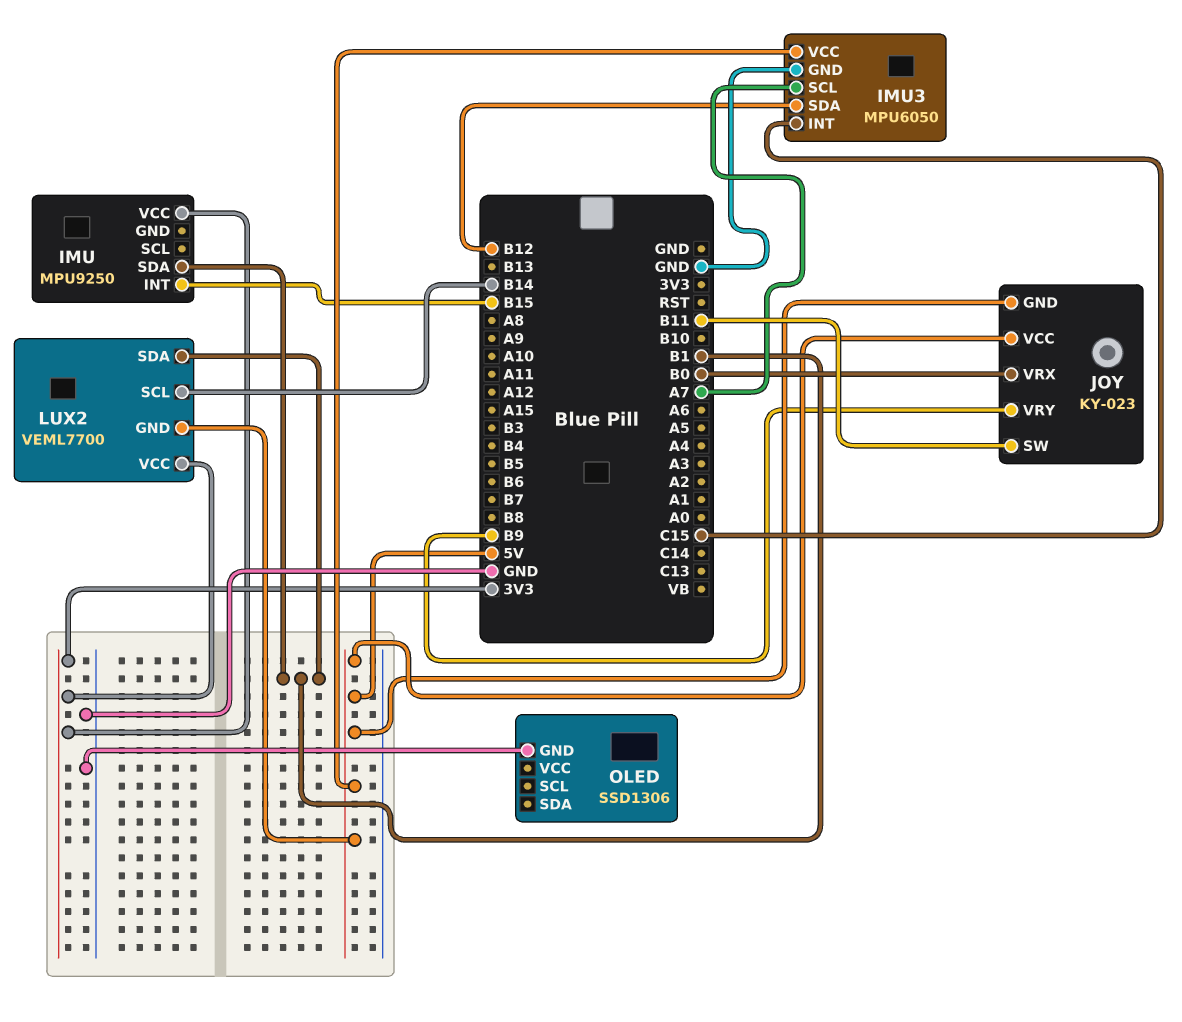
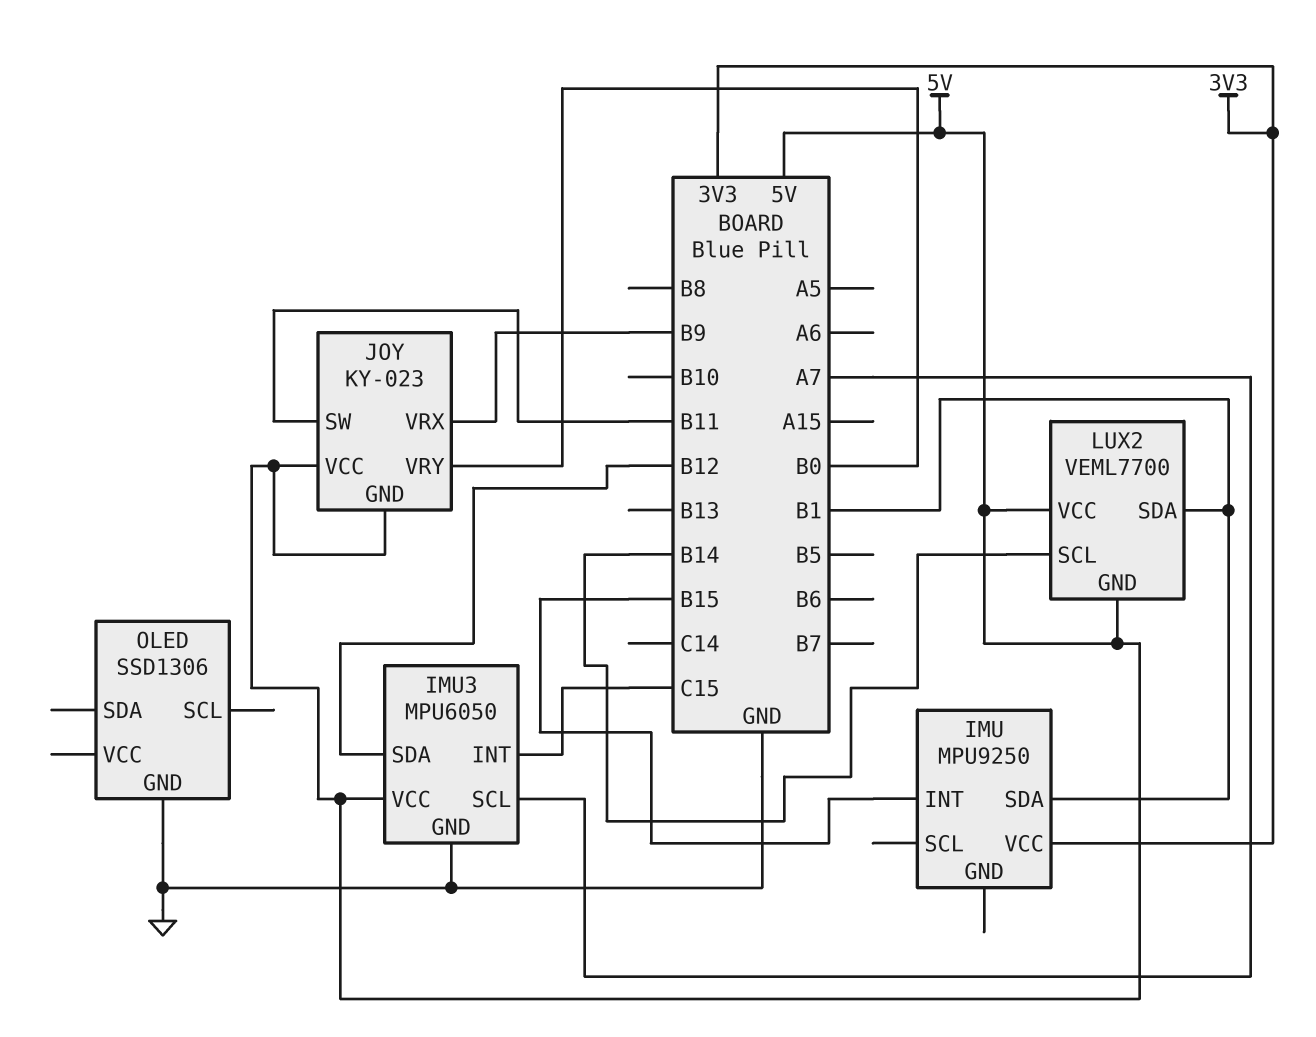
JOY pin VRX: B0 -> B9
JOY pin VRY: B9 -> B0
LUX2 pin VCC: 3V3 -> 5V

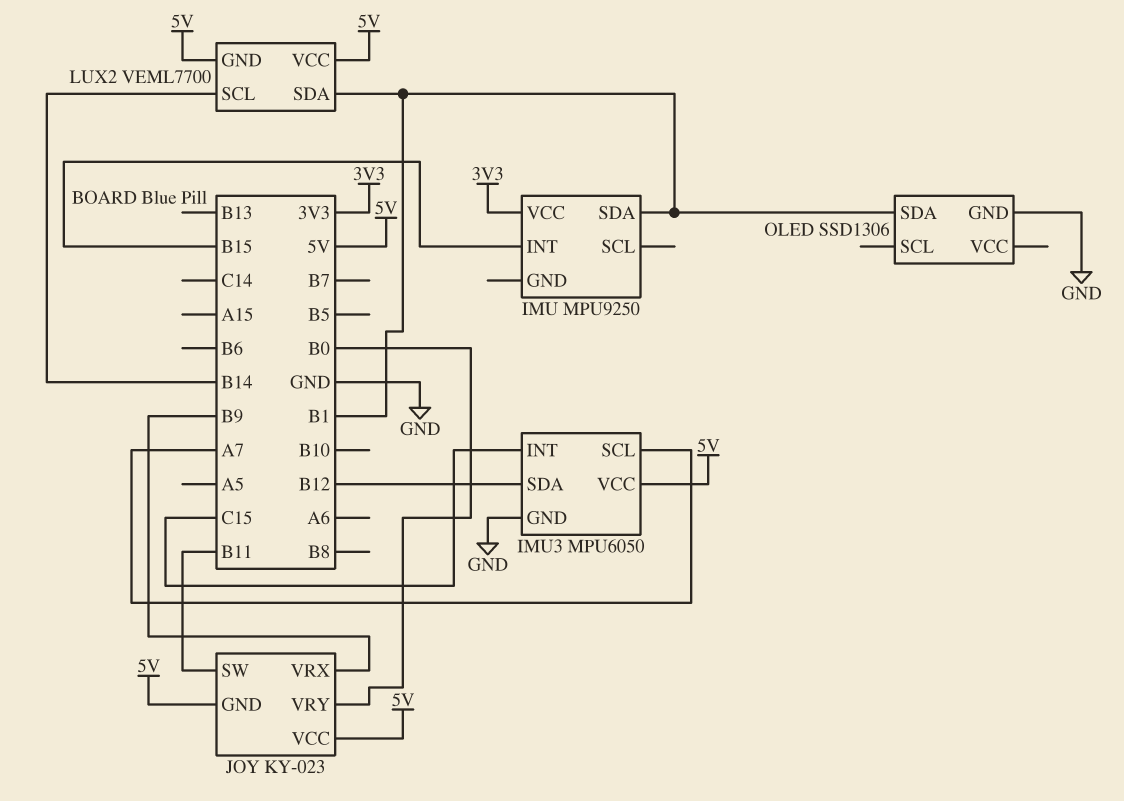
OLED pin SDA: none -> B1

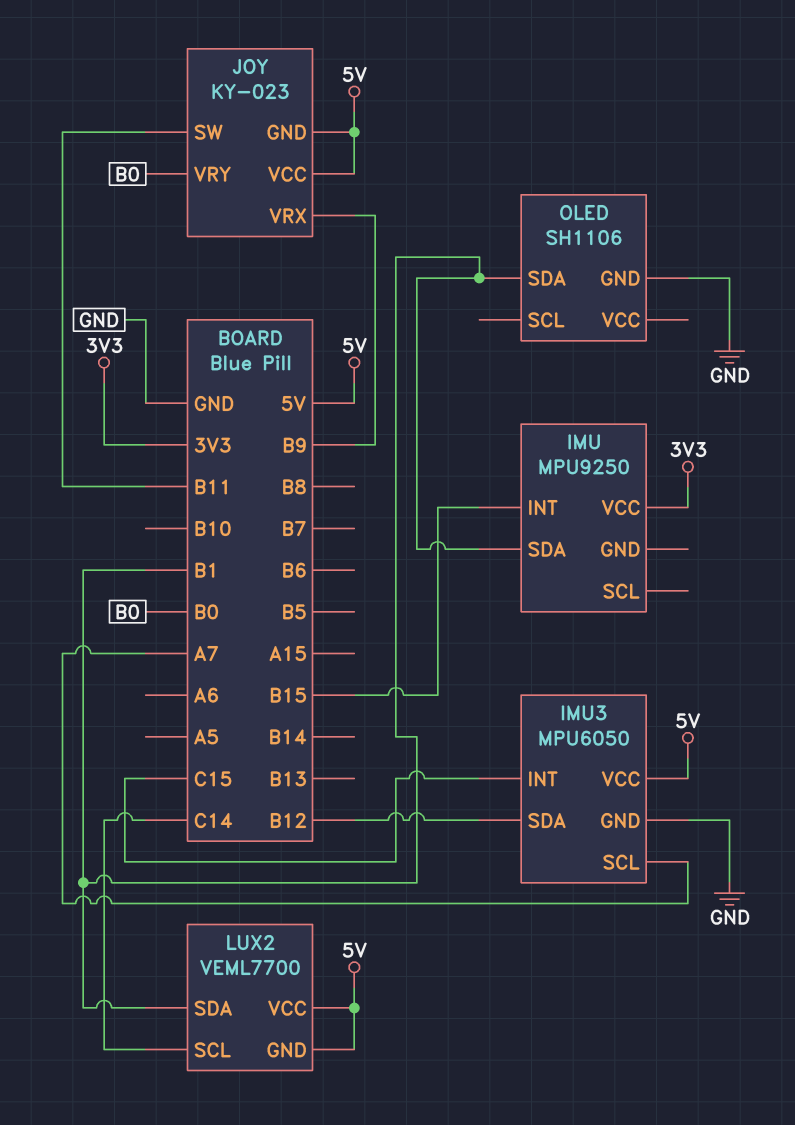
LUX2 pin SCL: B14 -> C14
OLED: SSD1306 -> SH1106

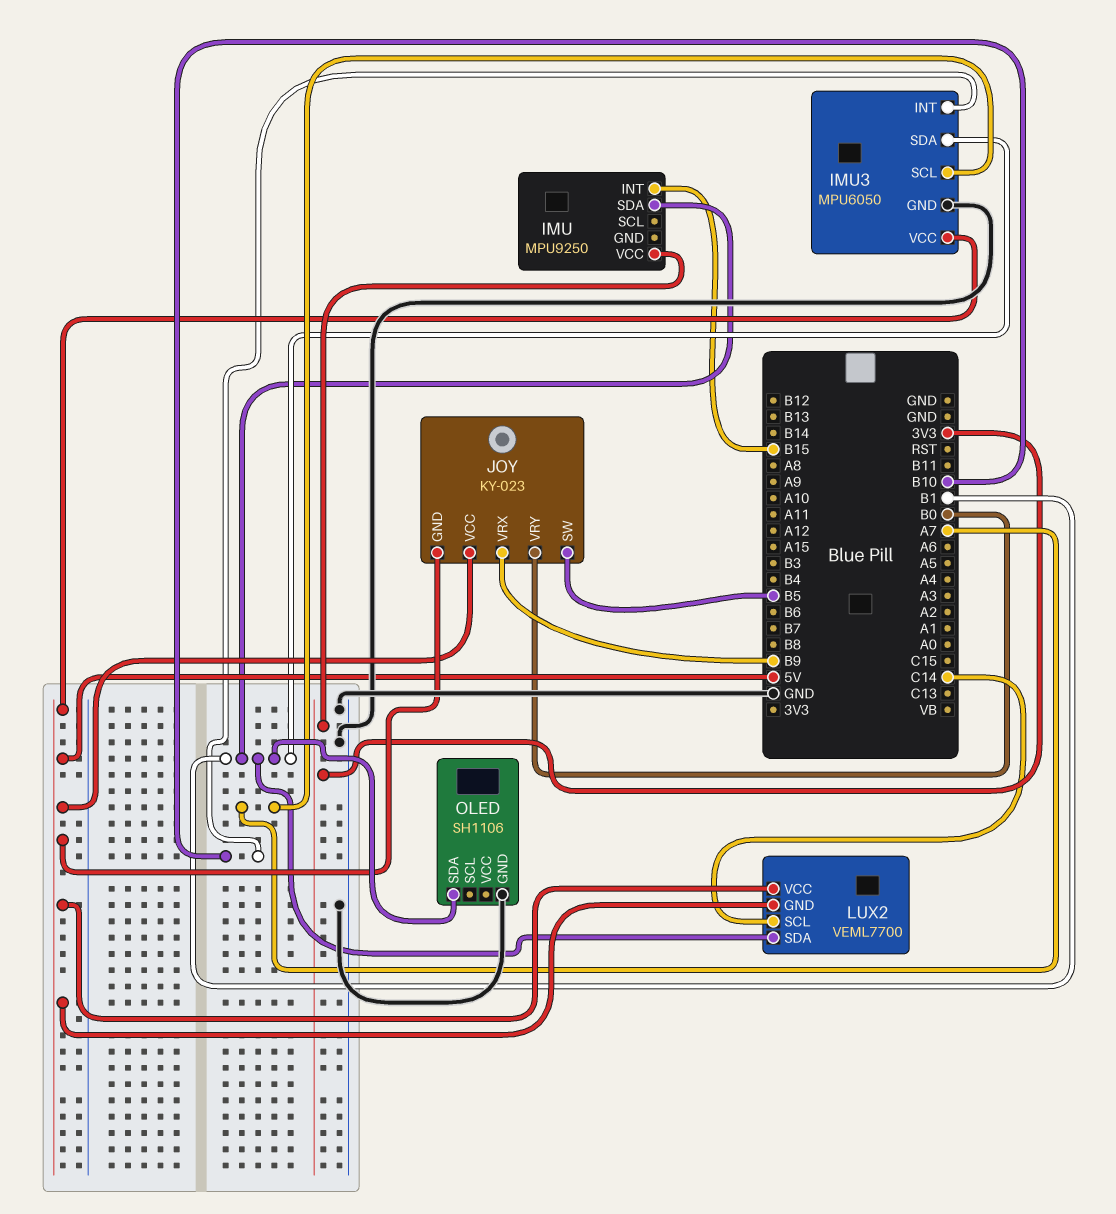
IMU3 pin INT: C15 -> B10
IMU3 pin SDA: B12 -> B1
JOY pin SW: B11 -> B5

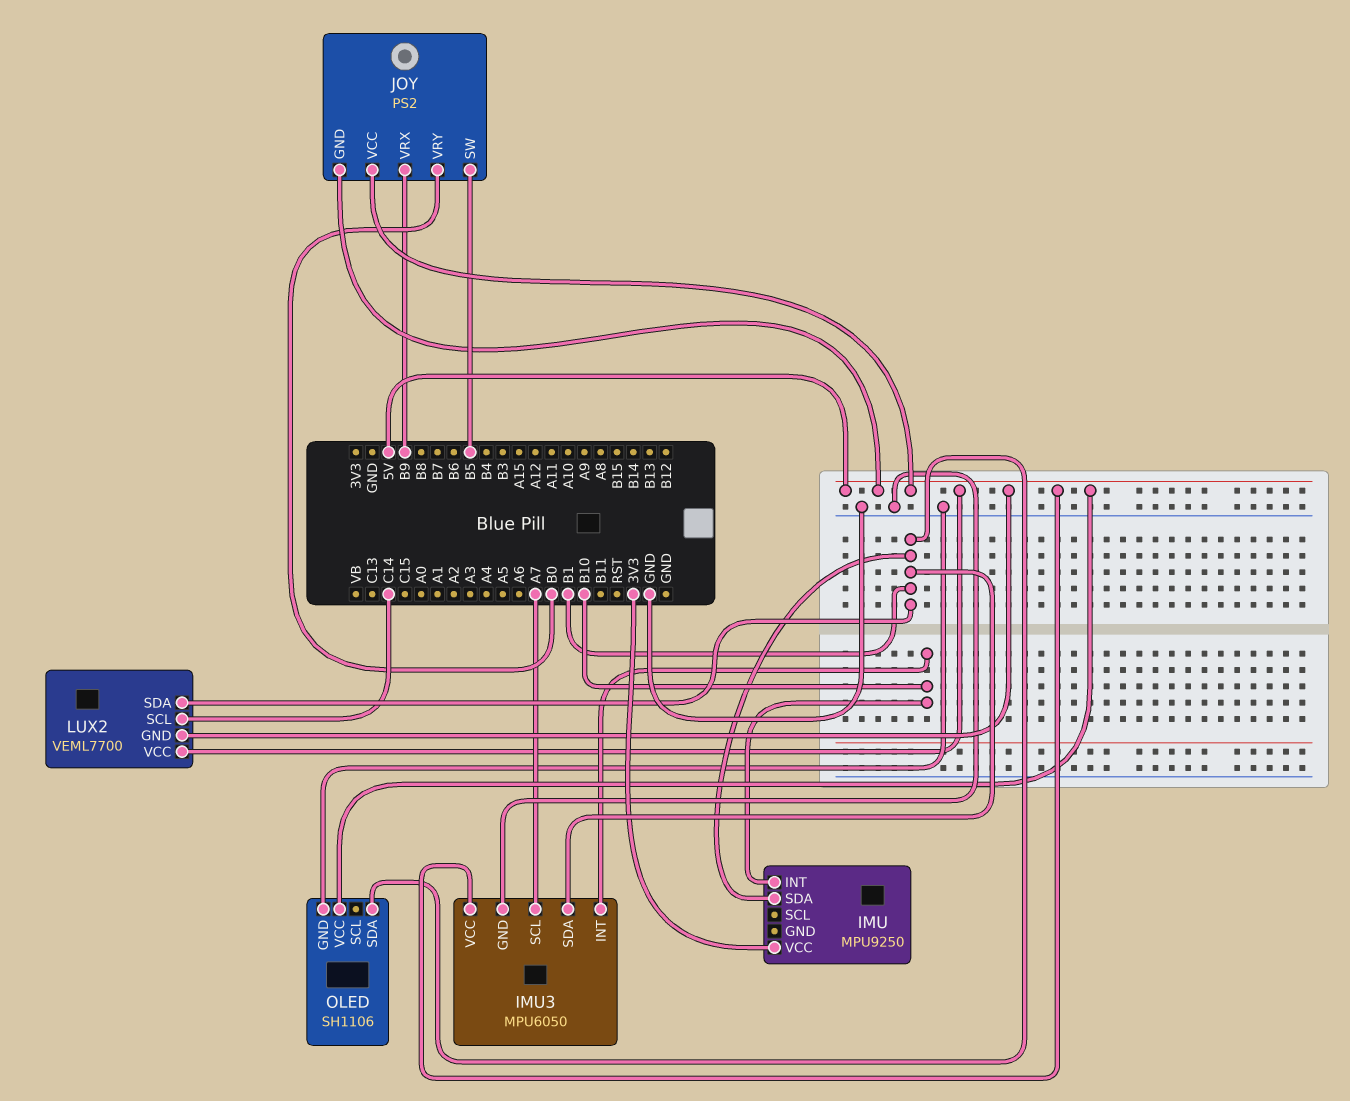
IMU pin INT: B15 -> B10
JOY: KY-023 -> PS2
OLED pin VCC: none -> 5V

